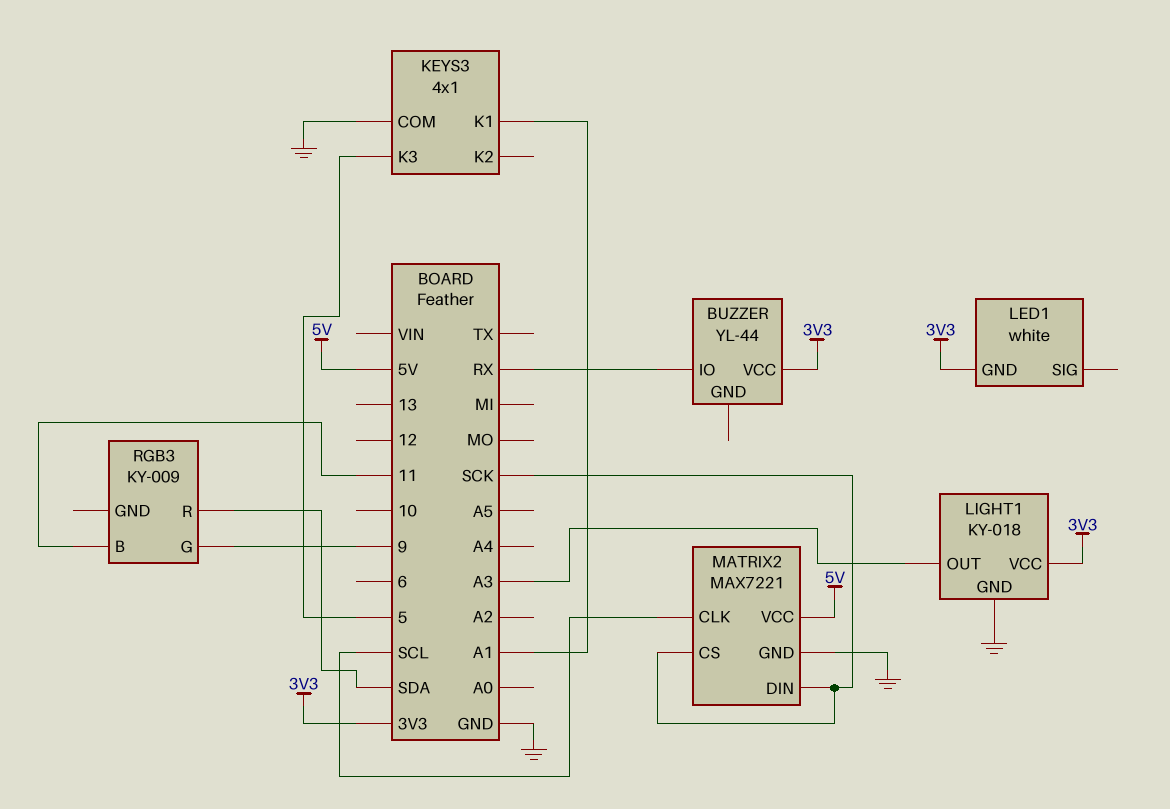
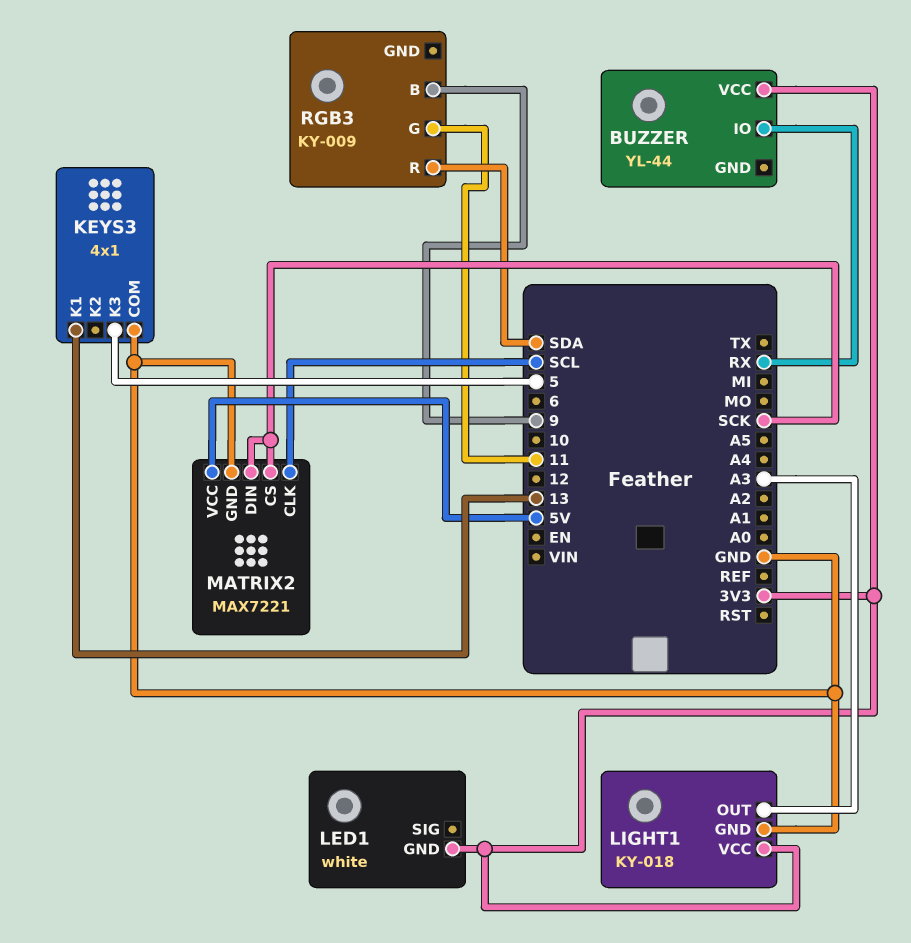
KEYS3 pin K1: A1 -> 13
RGB3 pin B: 11 -> 9
RGB3 pin G: 9 -> 11

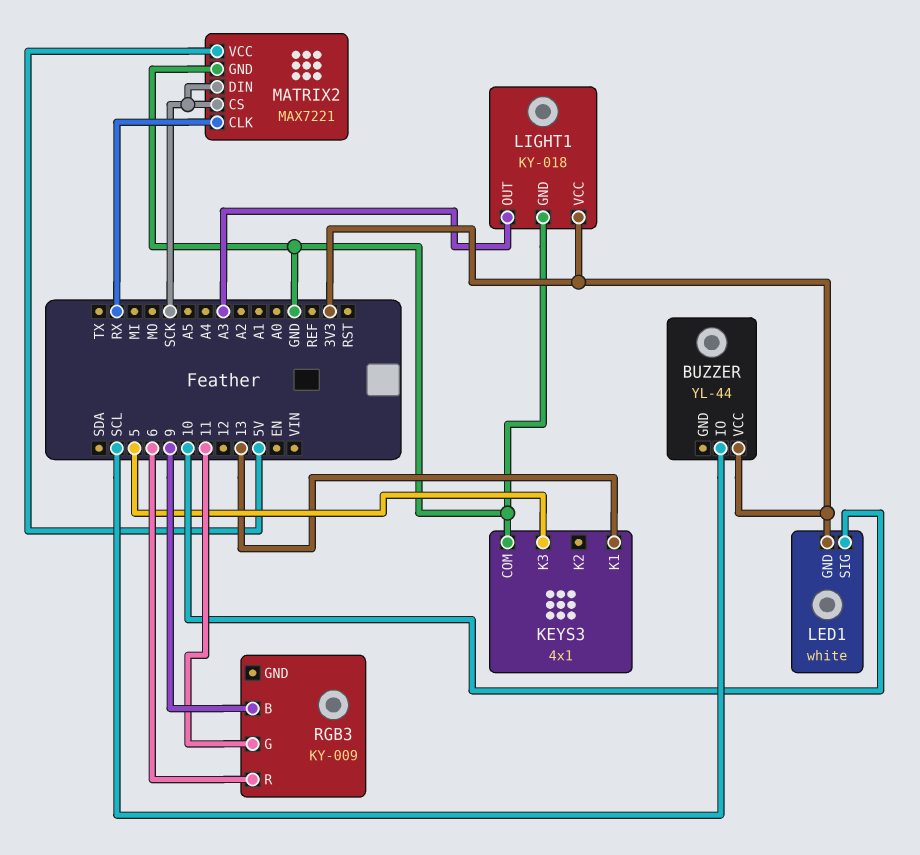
BUZZER pin IO: RX -> SCL
LED1 pin SIG: none -> 10
MATRIX2 pin CLK: SCL -> RX
RGB3 pin R: SDA -> 6

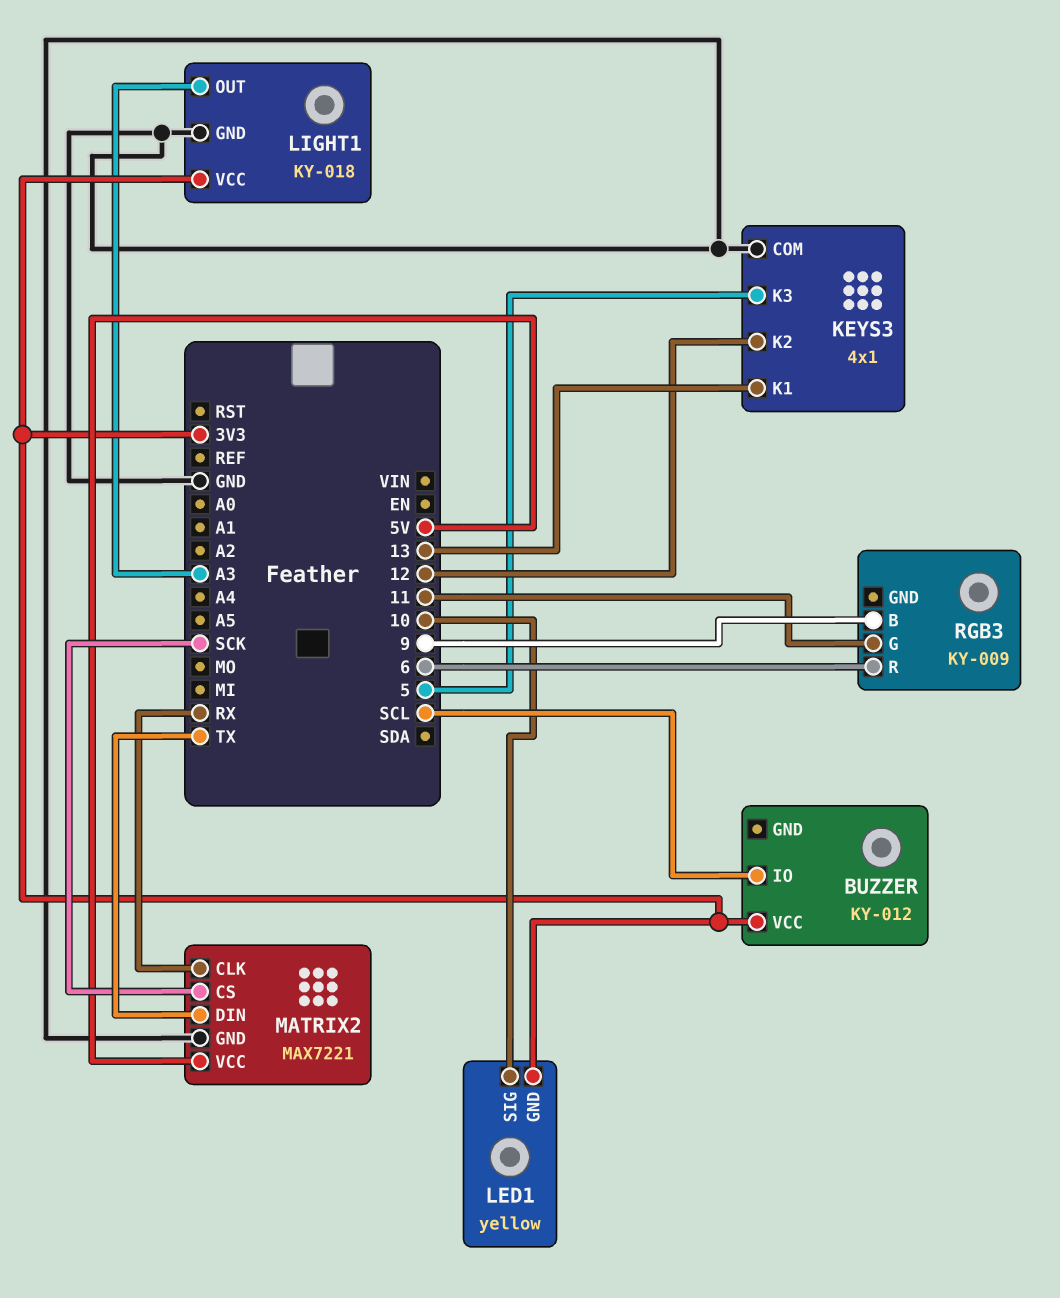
BUZZER: YL-44 -> KY-012
KEYS3 pin K2: none -> 12
LED1: white -> yellow
MATRIX2 pin DIN: SCK -> TX

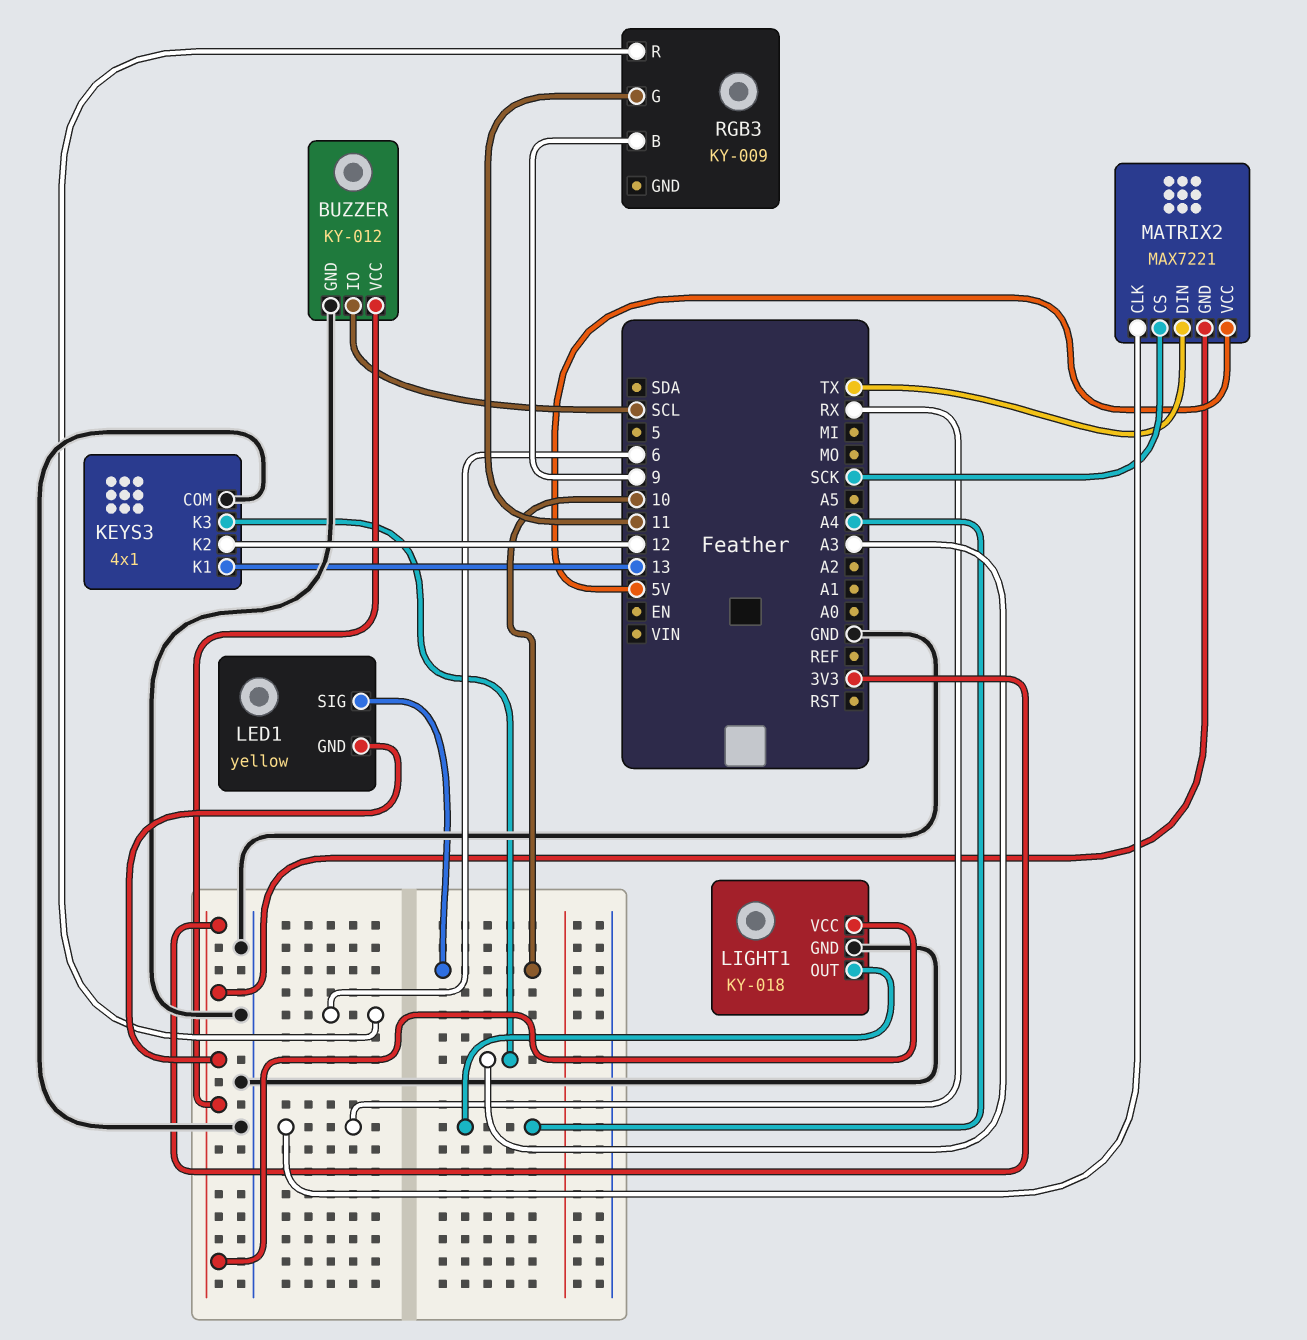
BUZZER pin GND: none -> GND
KEYS3 pin K3: 5 -> A3
LIGHT1 pin OUT: A3 -> A4
MATRIX2 pin GND: GND -> 3V3

